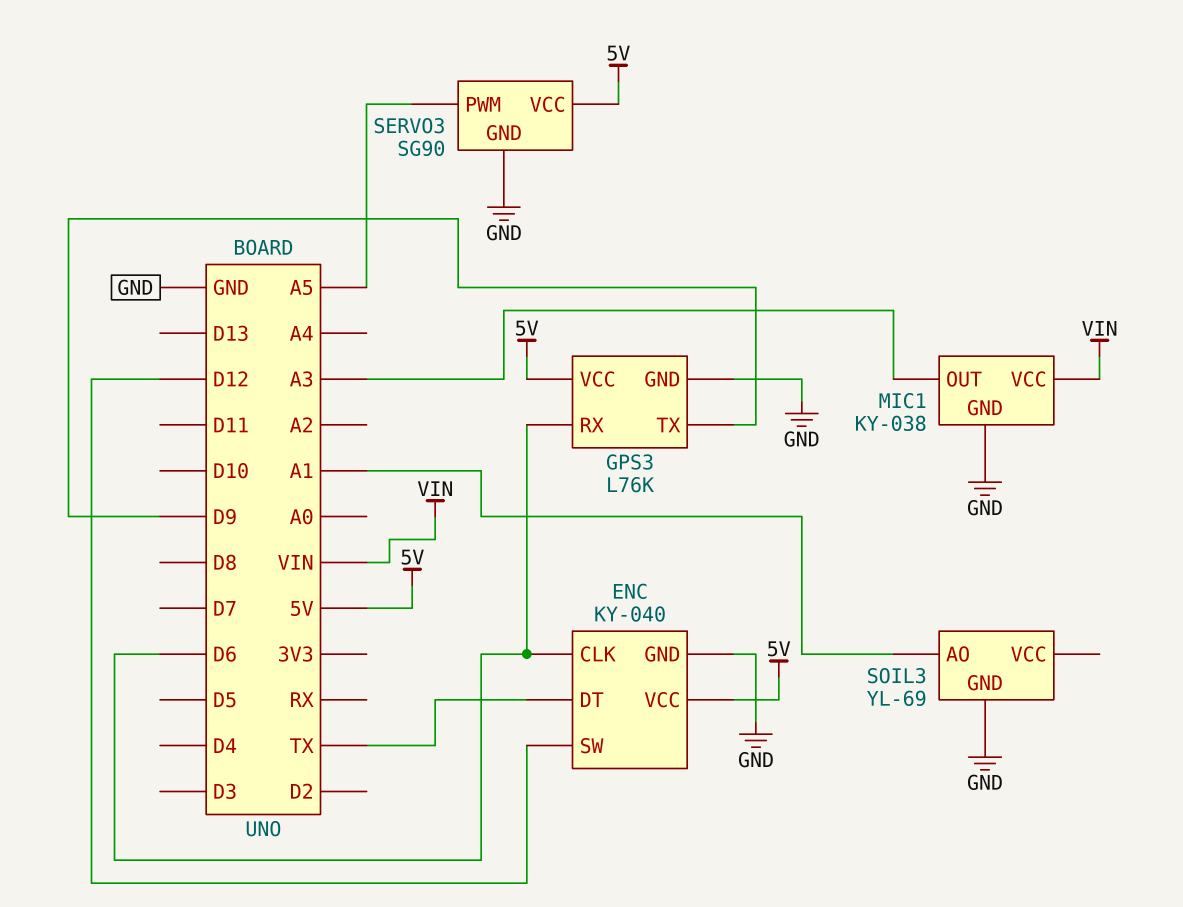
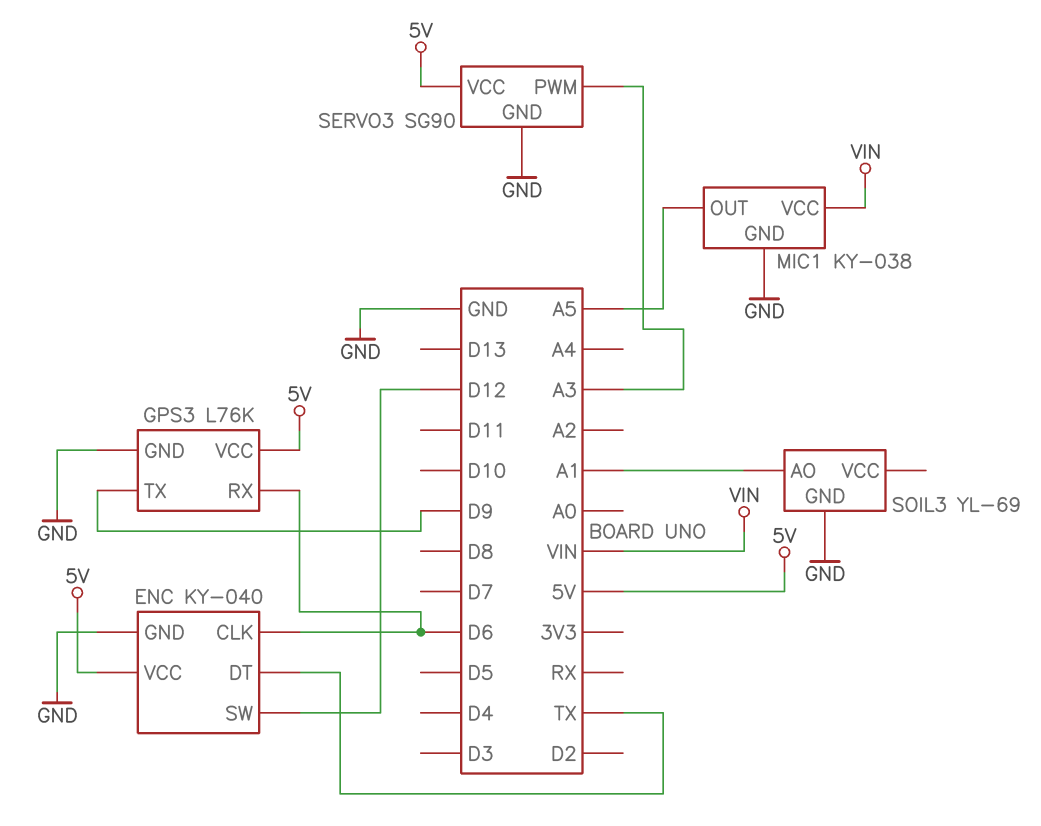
MIC1 pin OUT: A3 -> A5
SERVO3 pin PWM: A5 -> A3

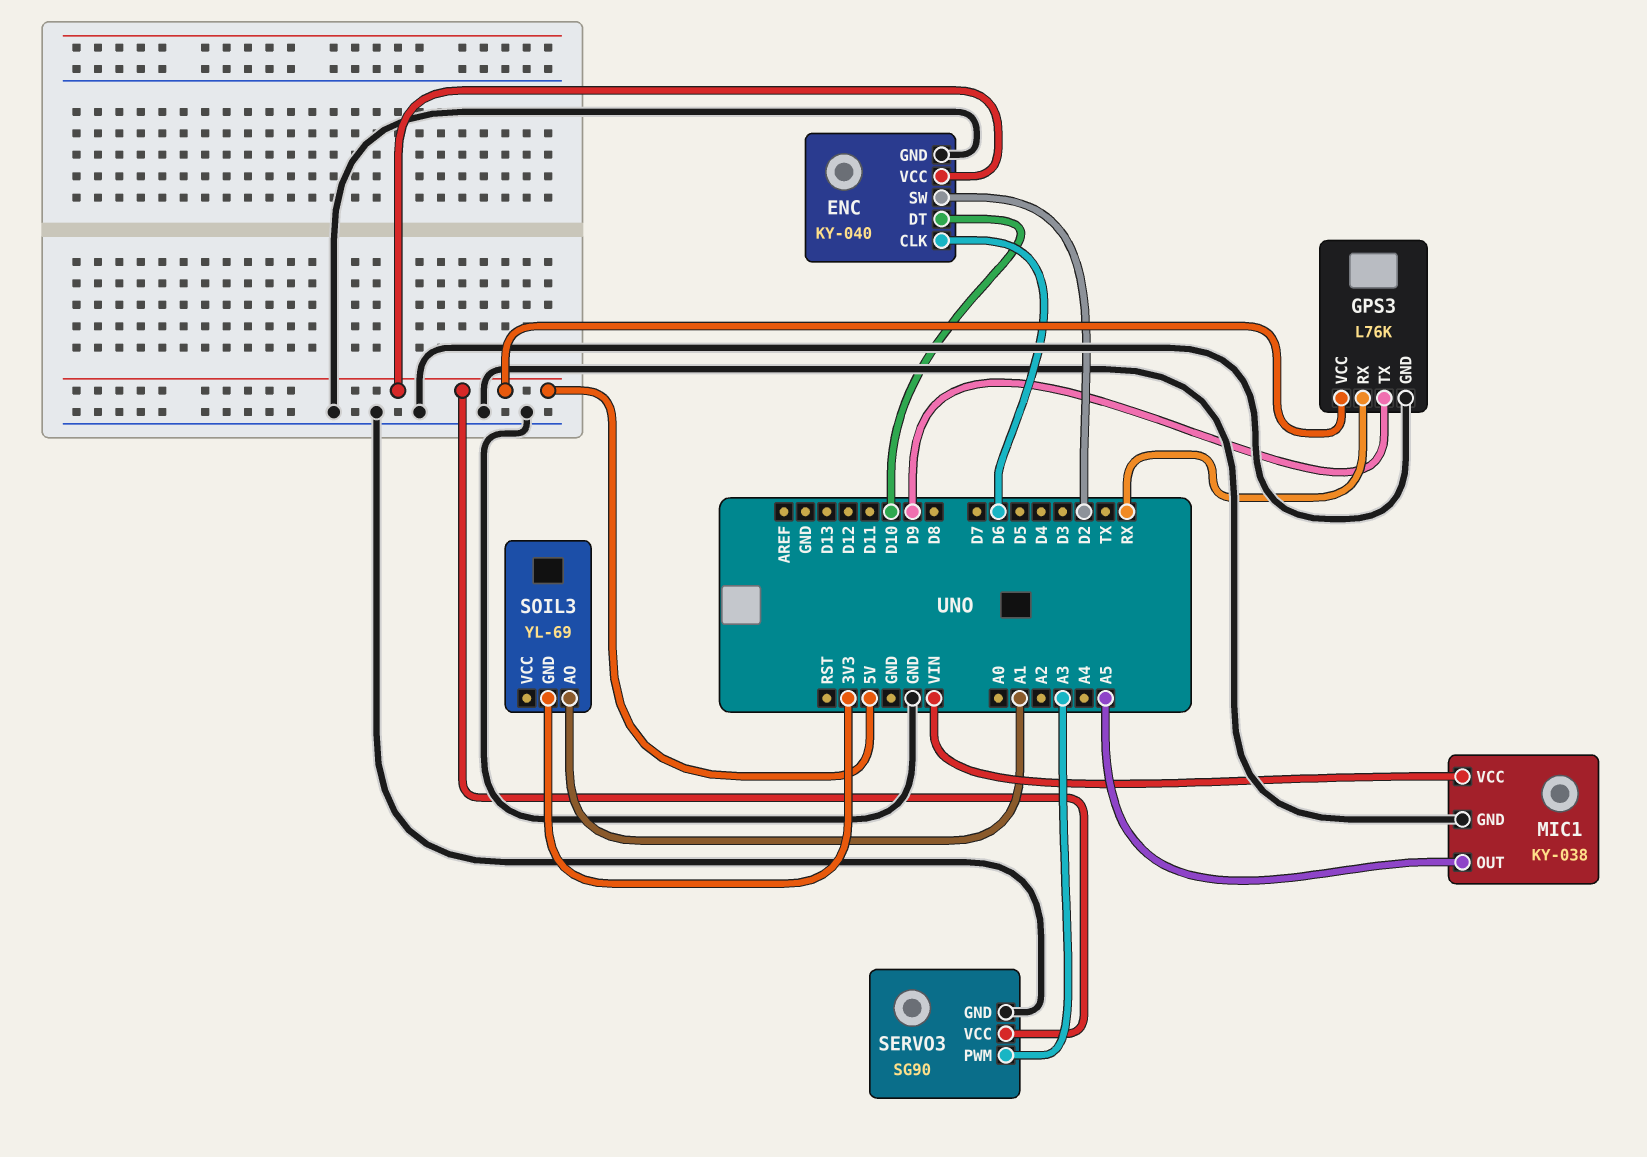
ENC pin DT: TX -> D10
ENC pin SW: D12 -> D2
GPS3 pin RX: D6 -> RX
SOIL3 pin GND: GND -> 3V3

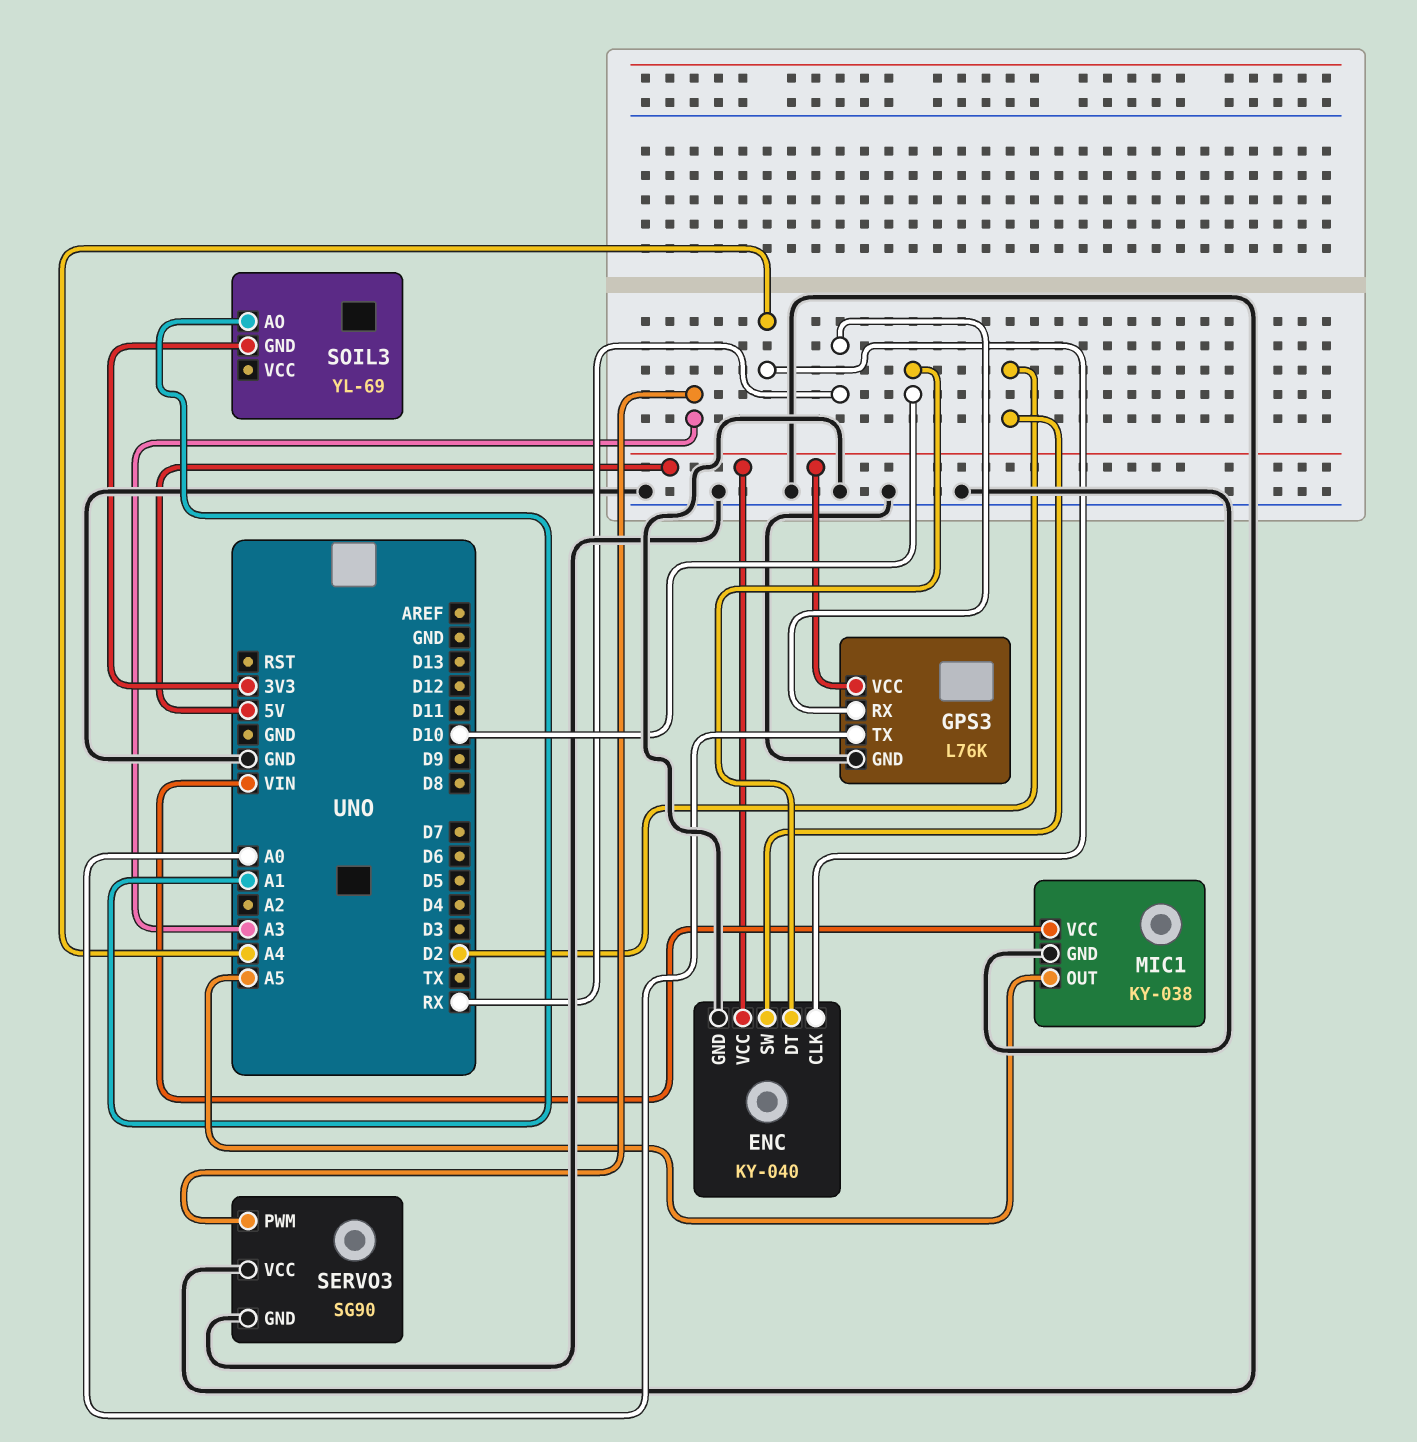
ENC pin CLK: D6 -> A4
GPS3 pin TX: D9 -> A0
SERVO3 pin VCC: 5V -> GND

